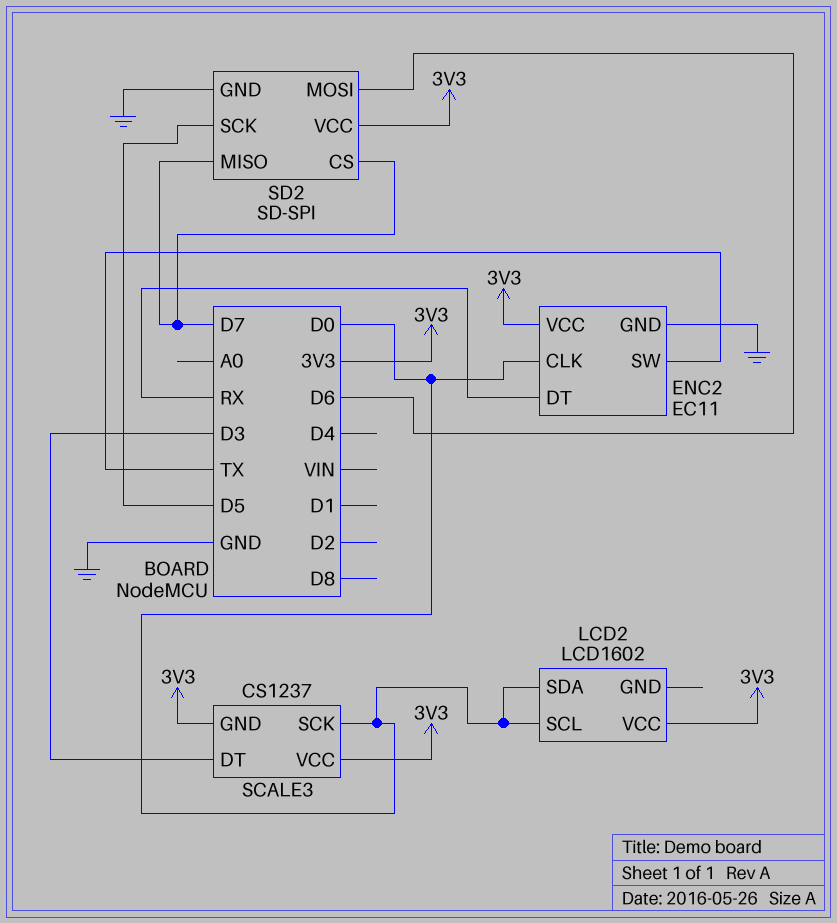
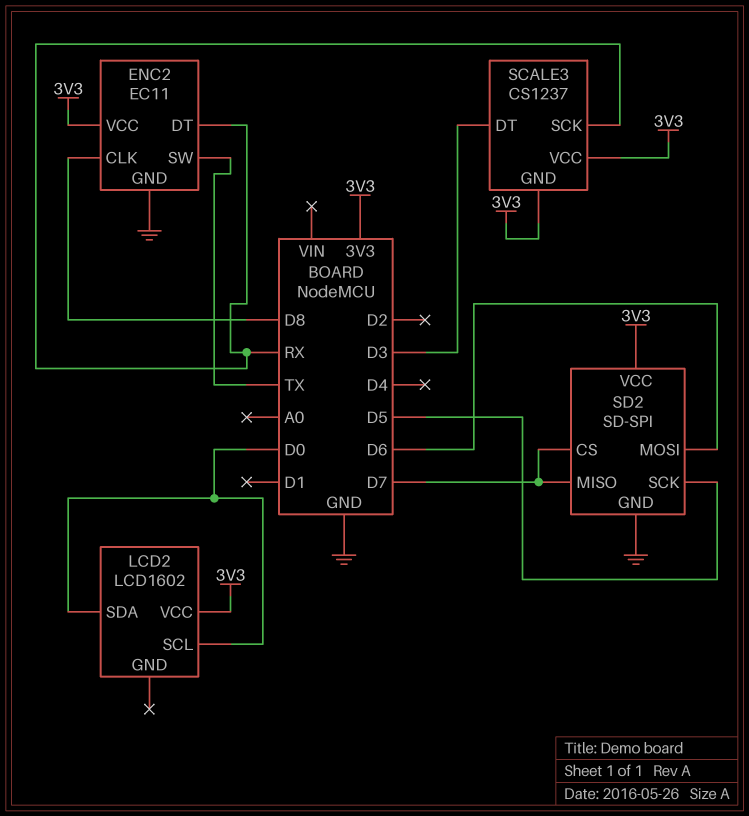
ENC2 pin CLK: D0 -> D8
SCALE3 pin SCK: D0 -> RX

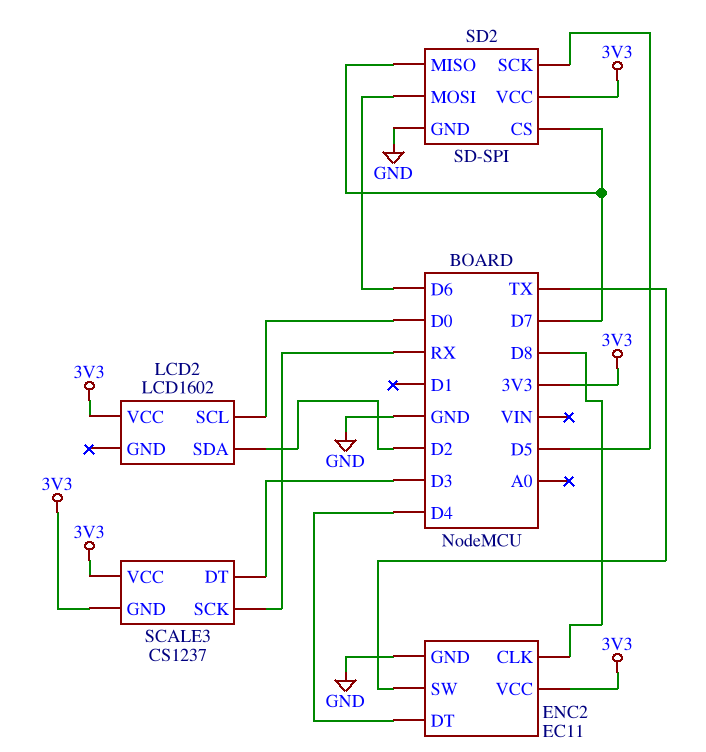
ENC2 pin DT: RX -> D4
LCD2 pin SDA: D0 -> D2

